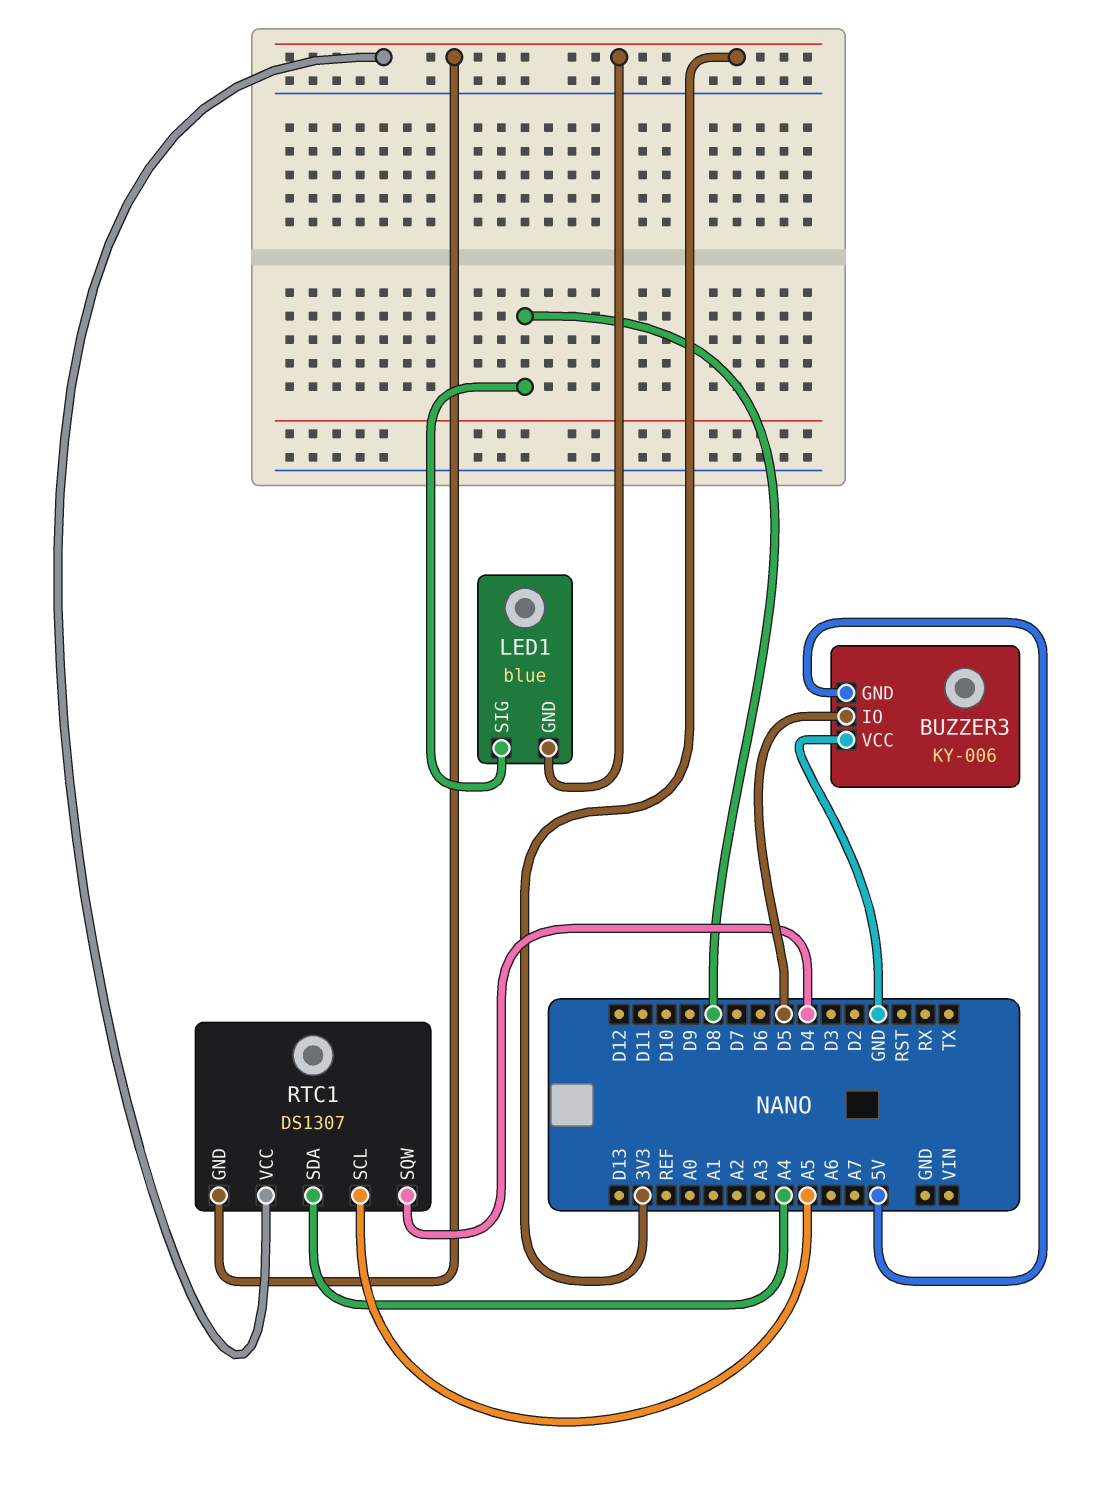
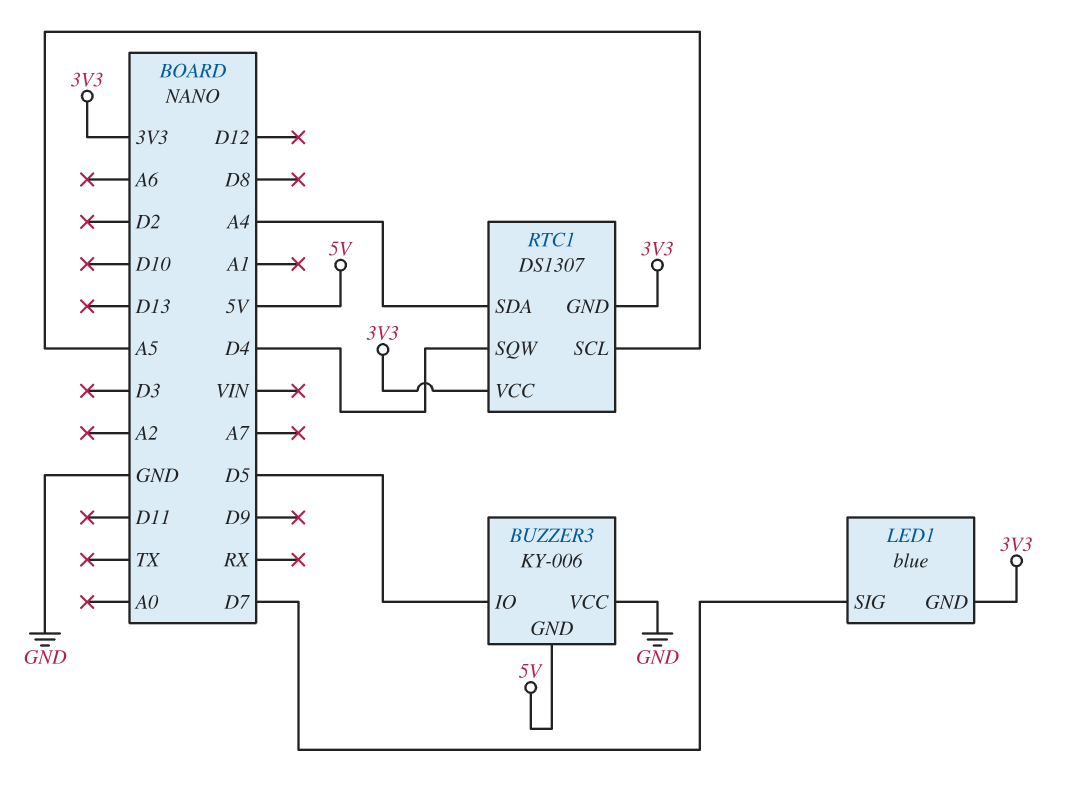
LED1 pin SIG: D8 -> D7

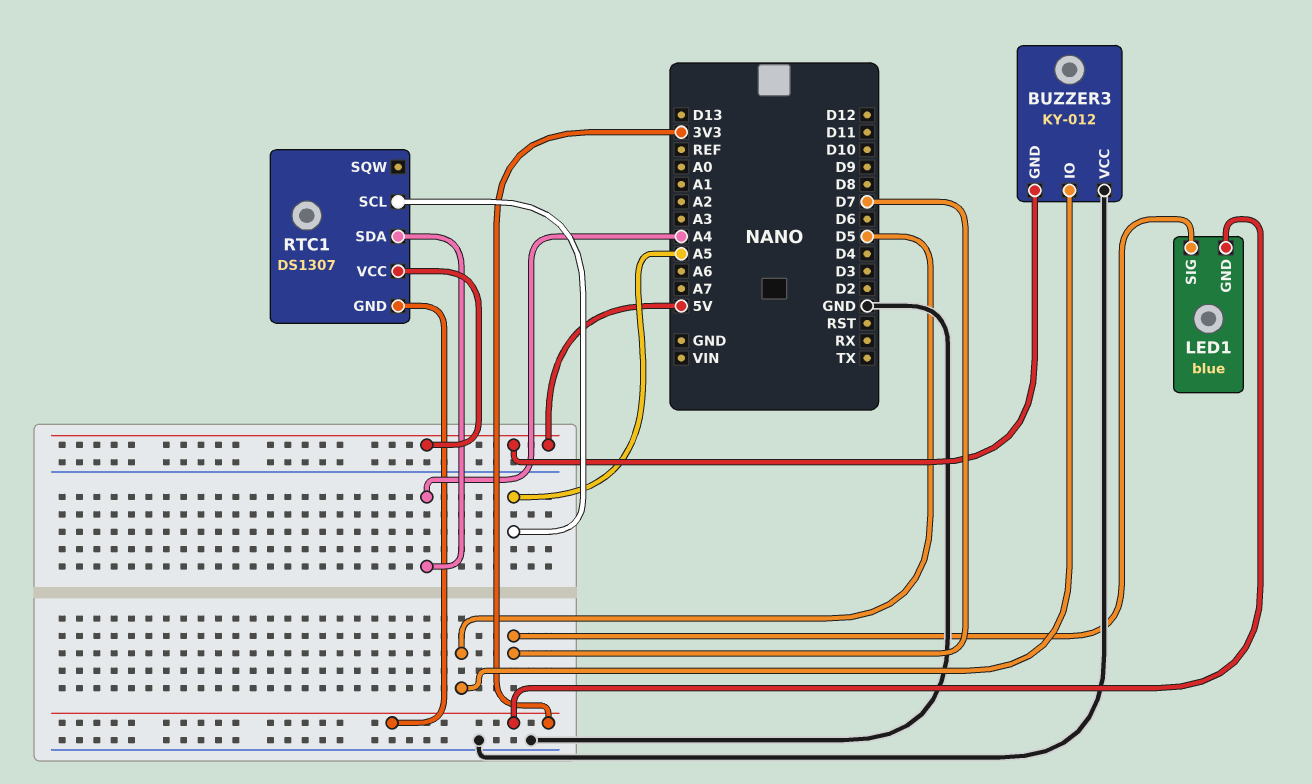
BUZZER3: KY-006 -> KY-012
RTC1 pin SQW: D4 -> none
RTC1 pin VCC: 3V3 -> 5V

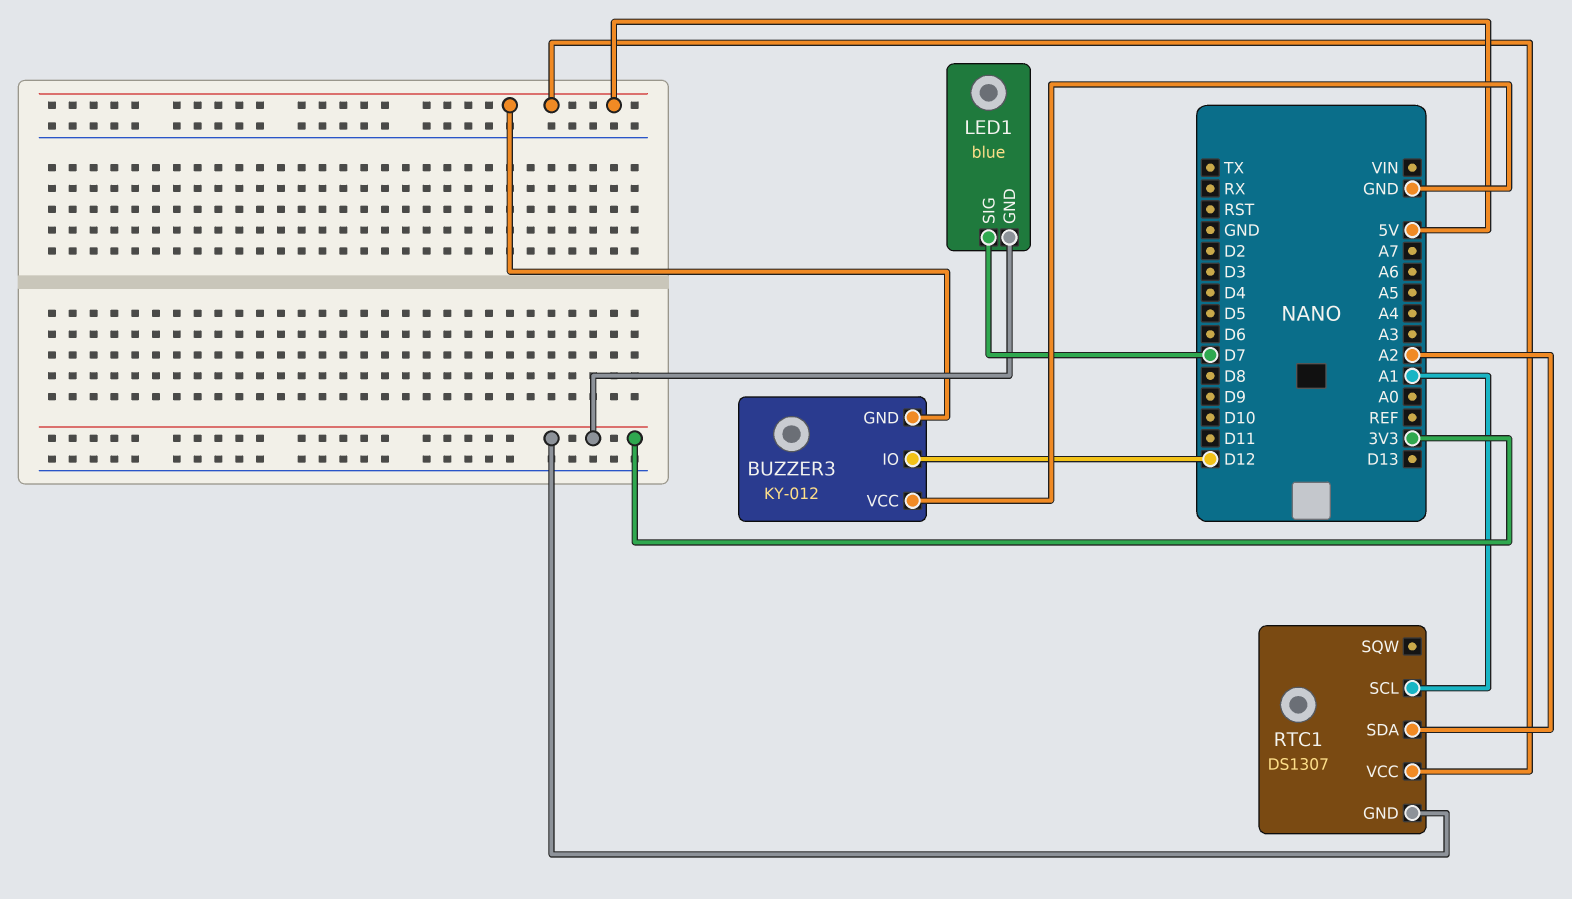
BUZZER3 pin IO: D5 -> D12
RTC1 pin SCL: A5 -> A1
RTC1 pin SDA: A4 -> A2

